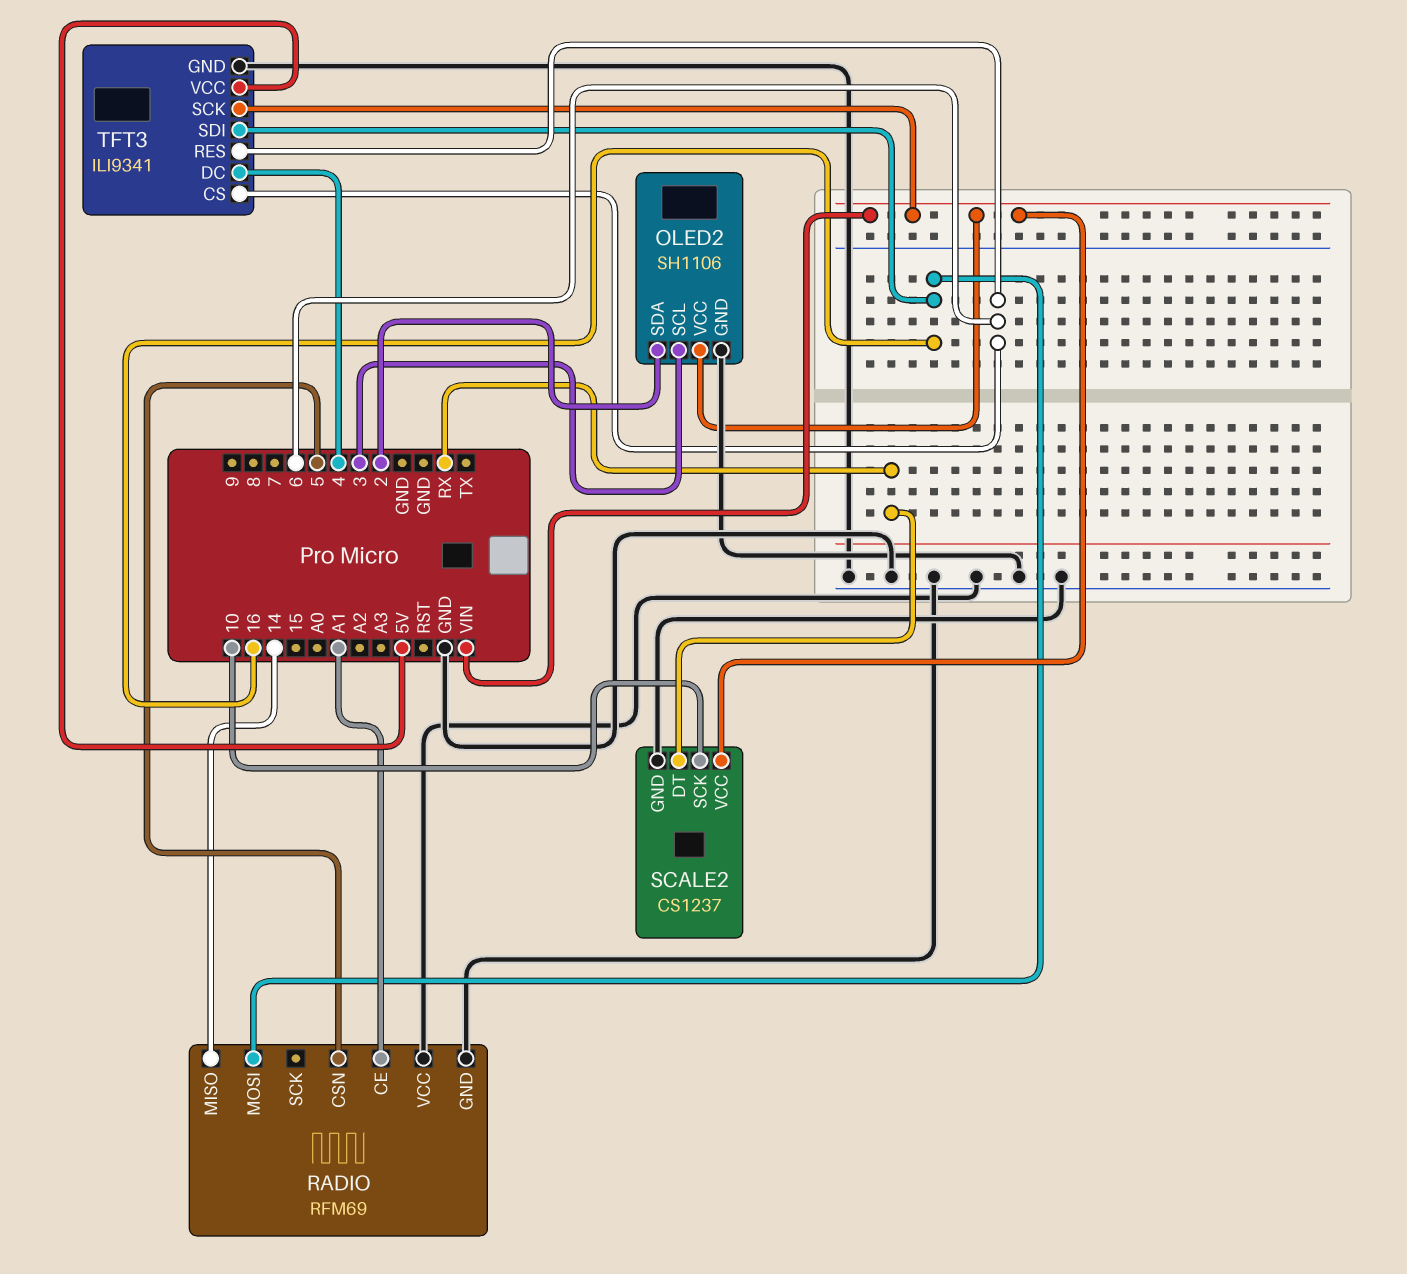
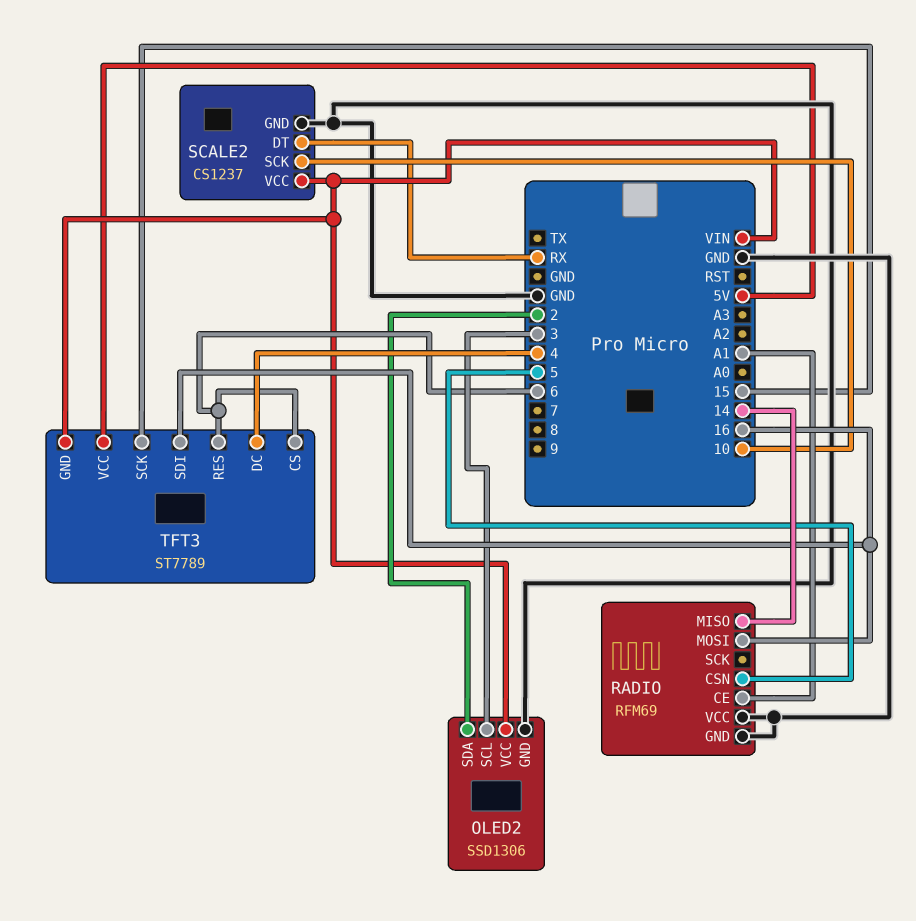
OLED2: SH1106 -> SSD1306
TFT3: ILI9341 -> ST7789
TFT3 pin GND: GND -> VIN
TFT3 pin SCK: VIN -> 15

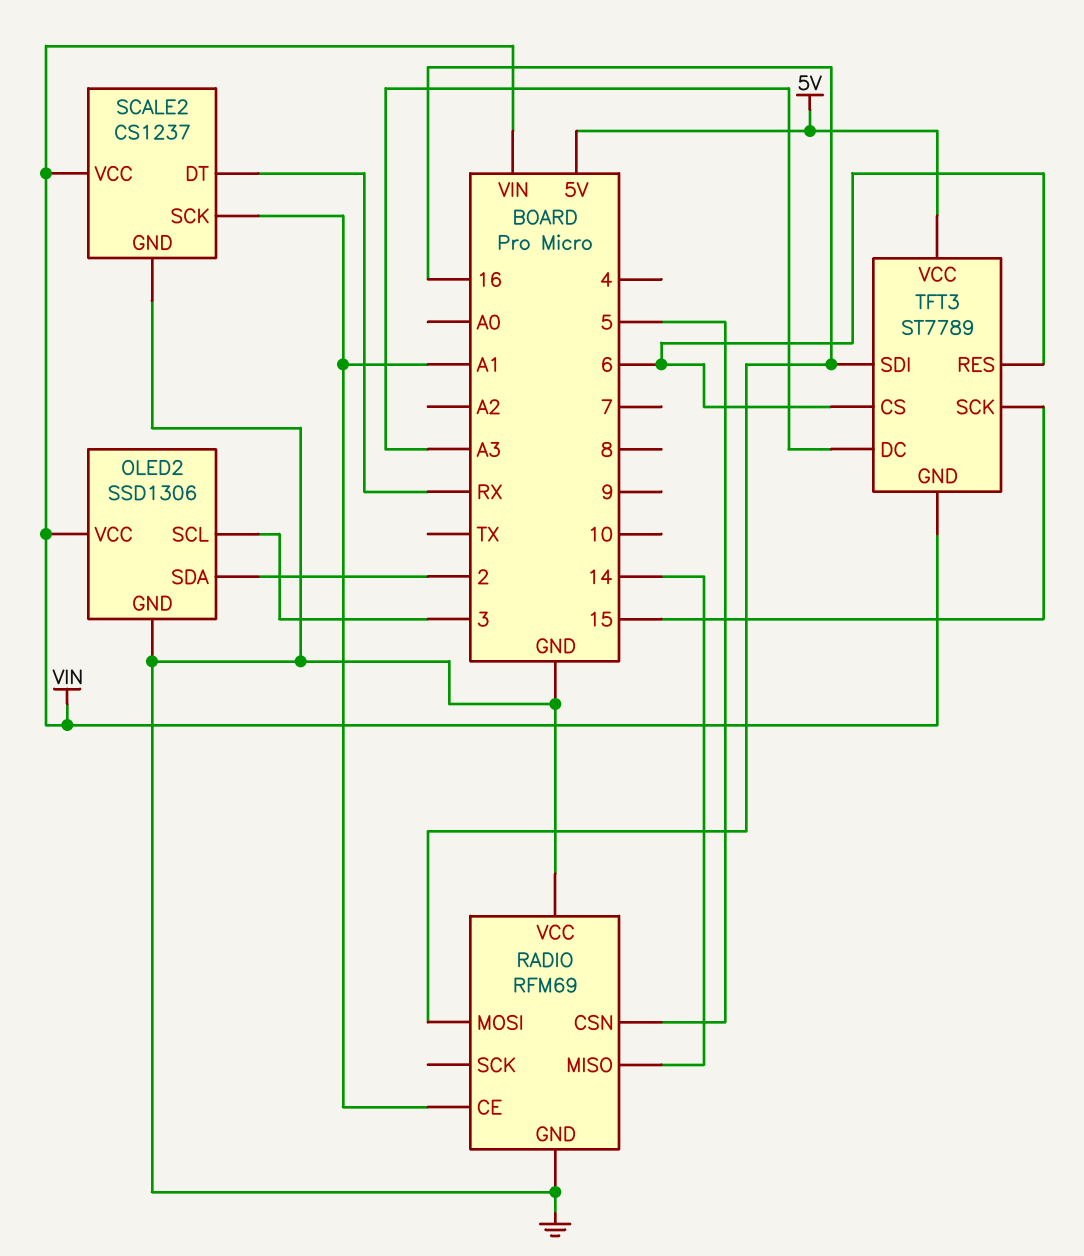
SCALE2 pin SCK: 10 -> A1
TFT3 pin DC: 4 -> A3

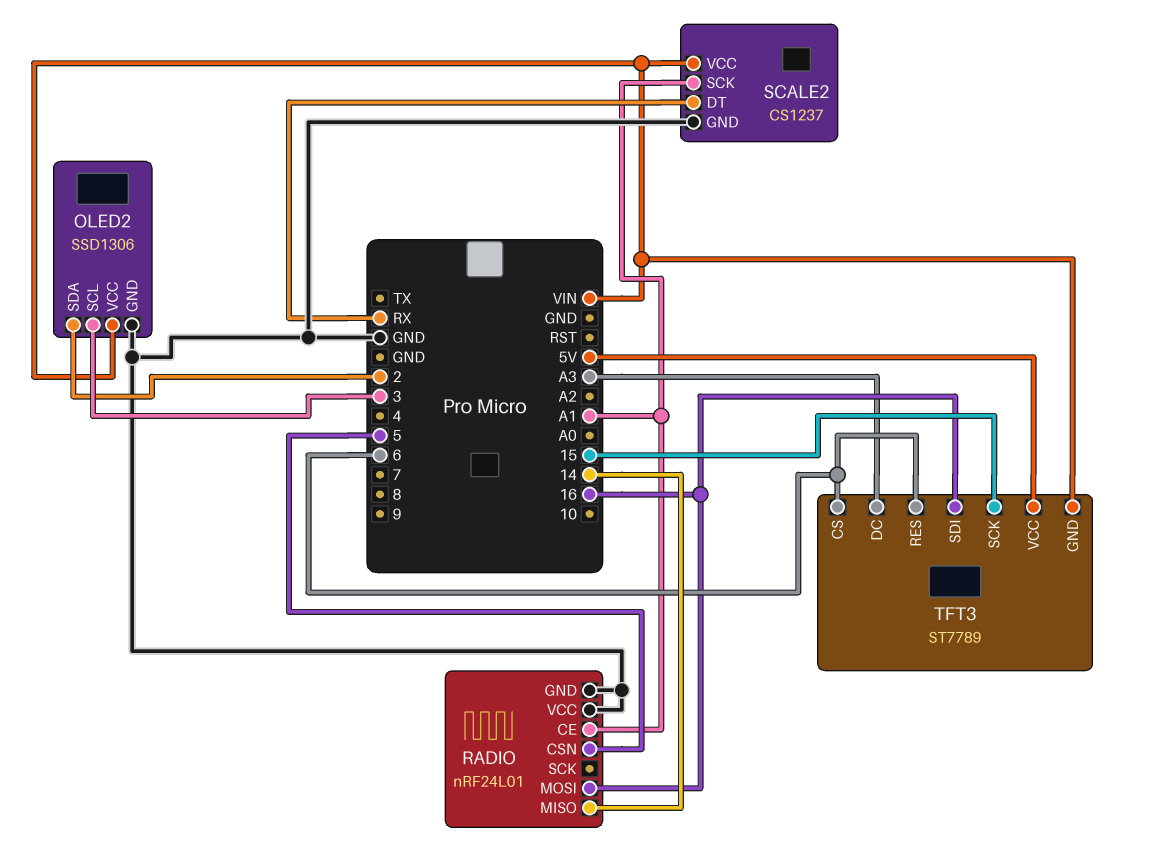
RADIO: RFM69 -> nRF24L01

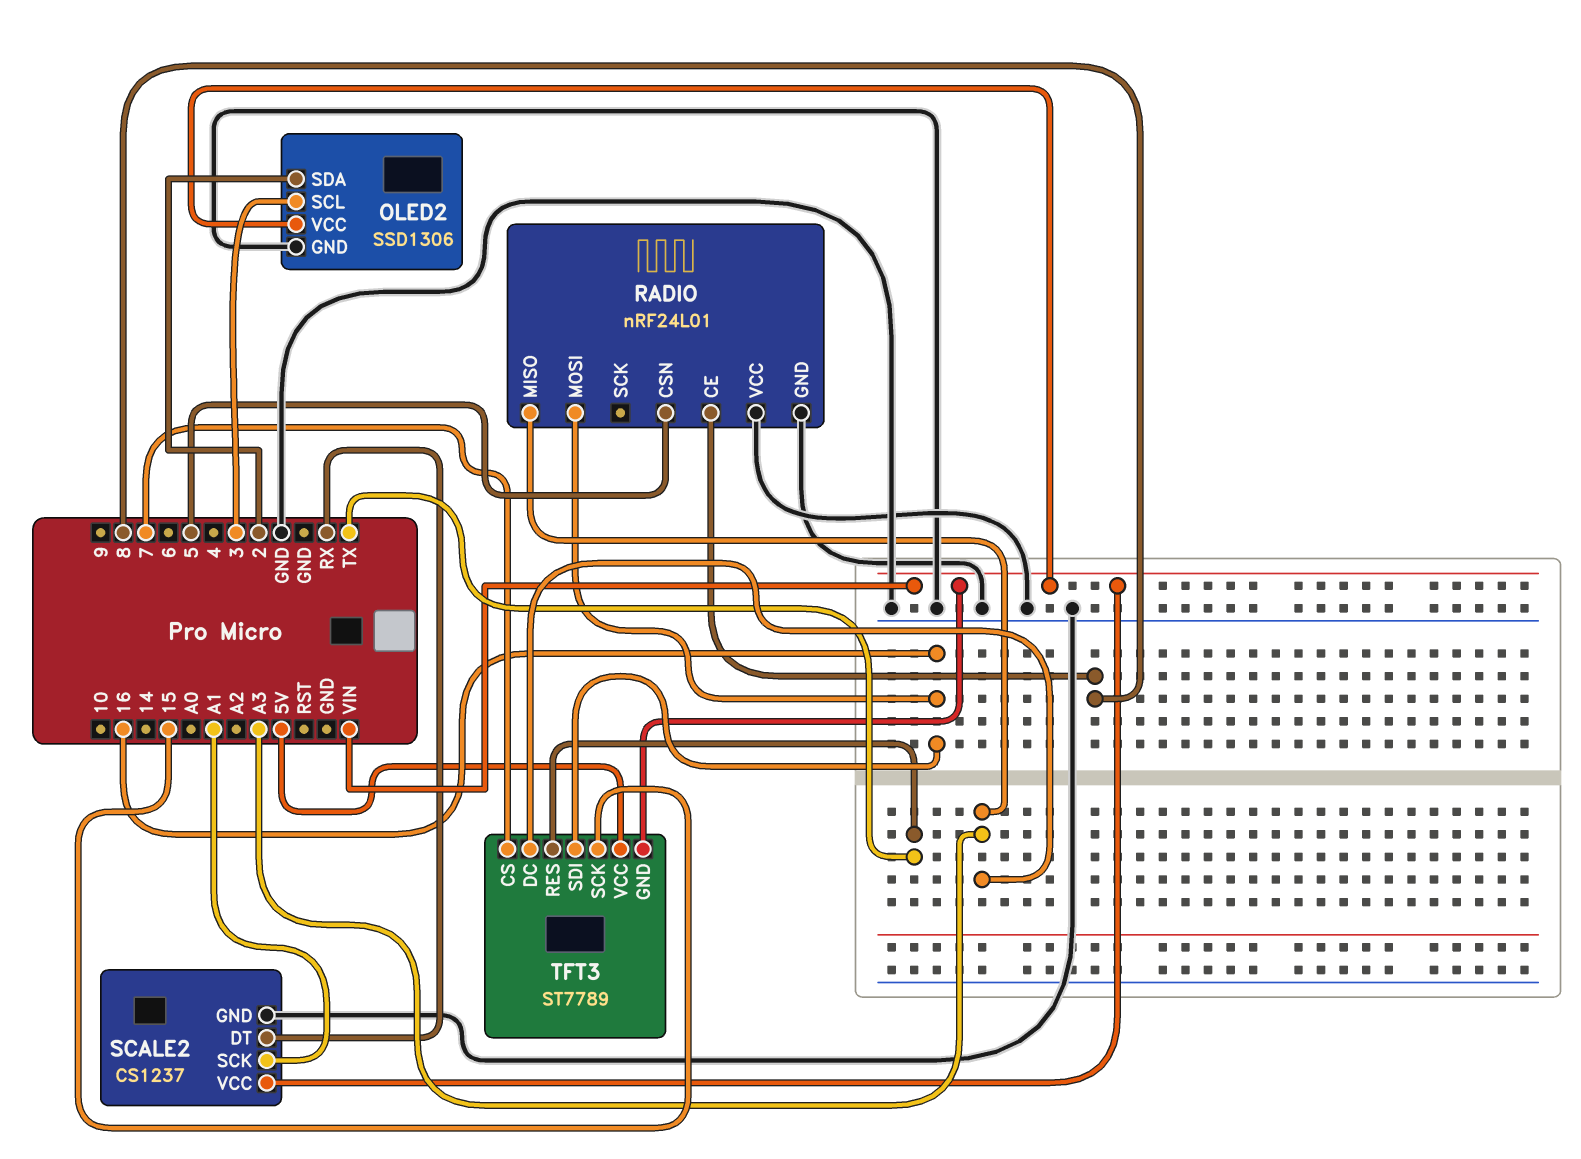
RADIO pin CE: A1 -> 8
RADIO pin MISO: 14 -> A3
TFT3 pin CS: 6 -> 7
TFT3 pin RES: 6 -> TX

